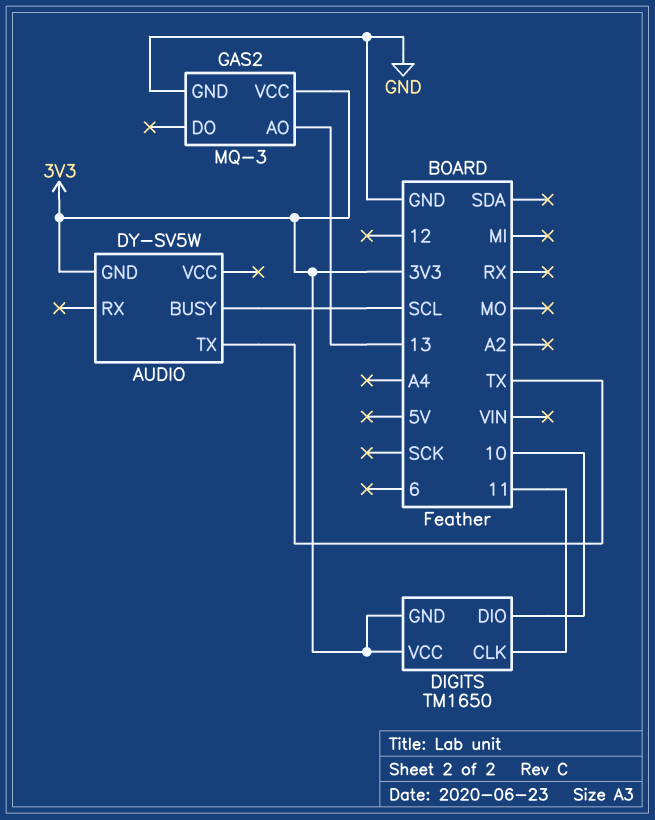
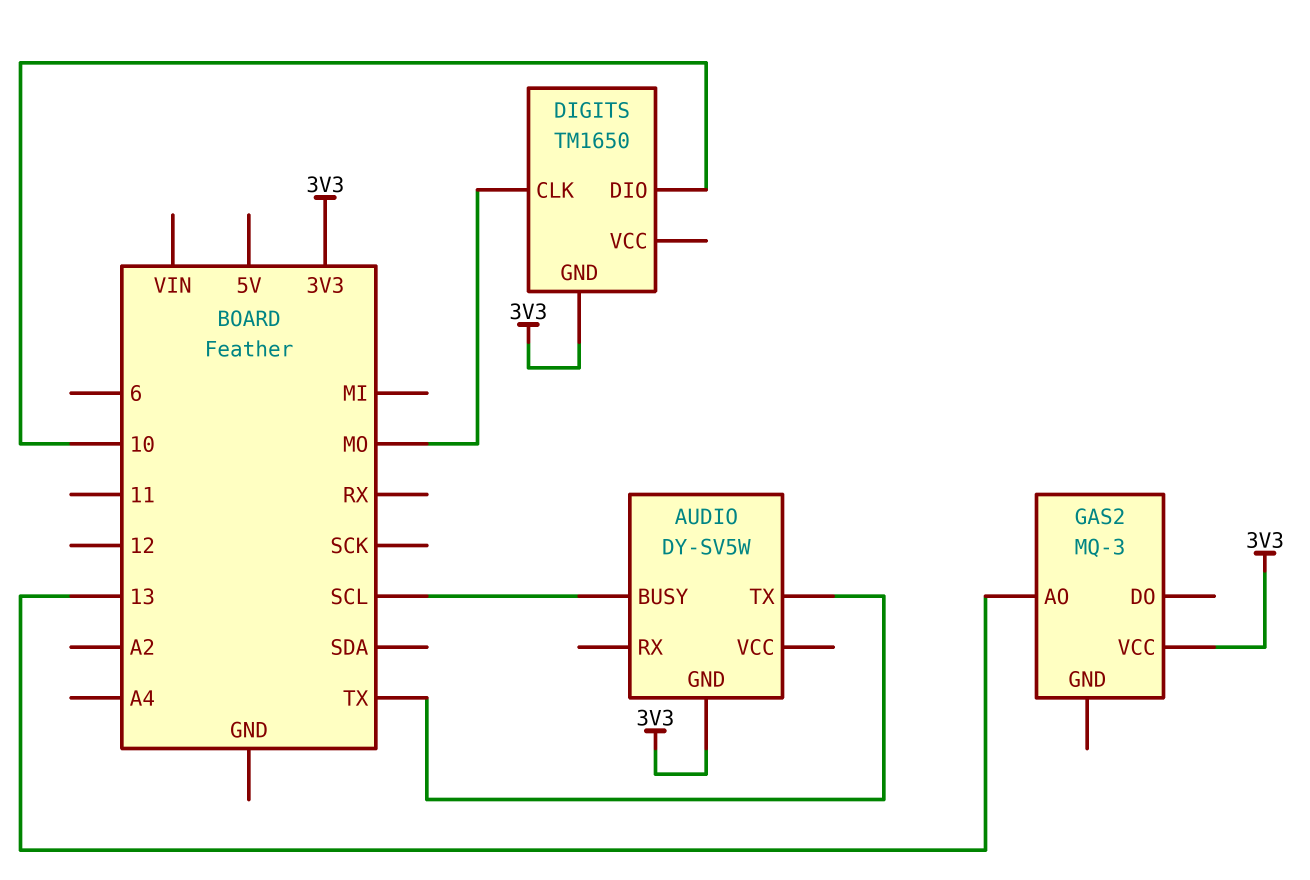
DIGITS pin CLK: 11 -> MO
DIGITS pin VCC: 3V3 -> none
GAS2 pin GND: GND -> none

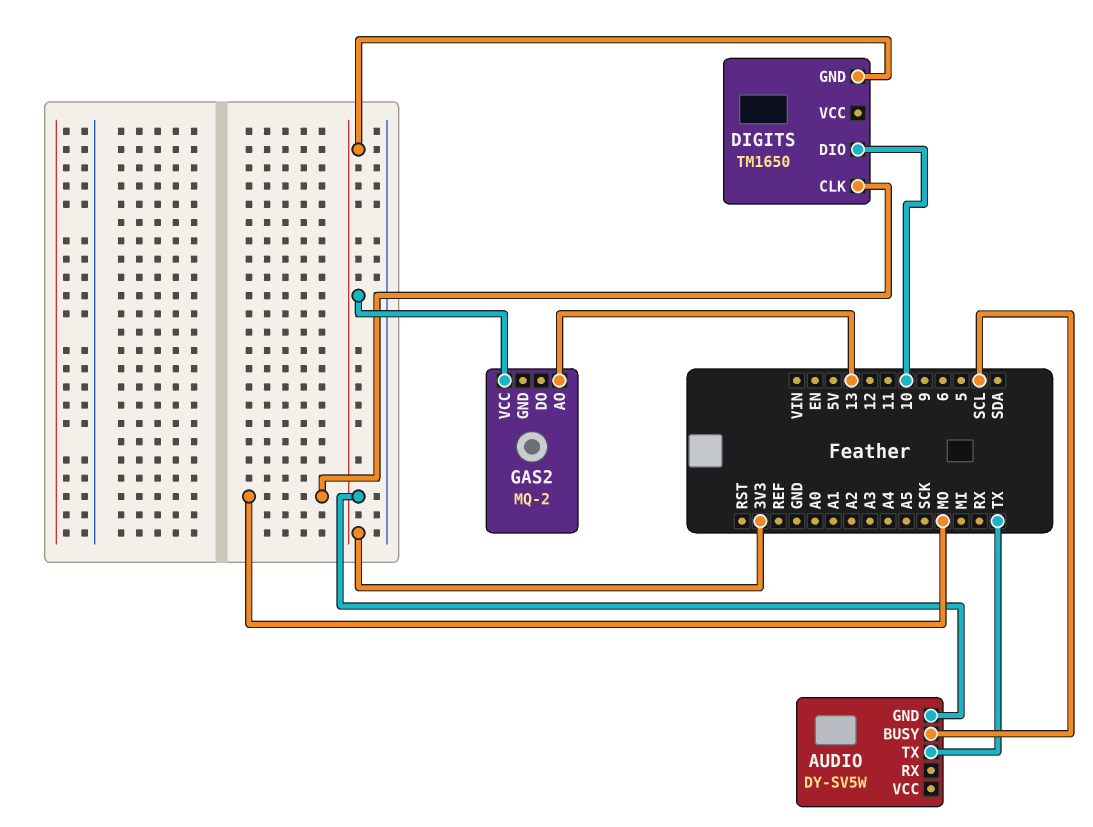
GAS2: MQ-3 -> MQ-2

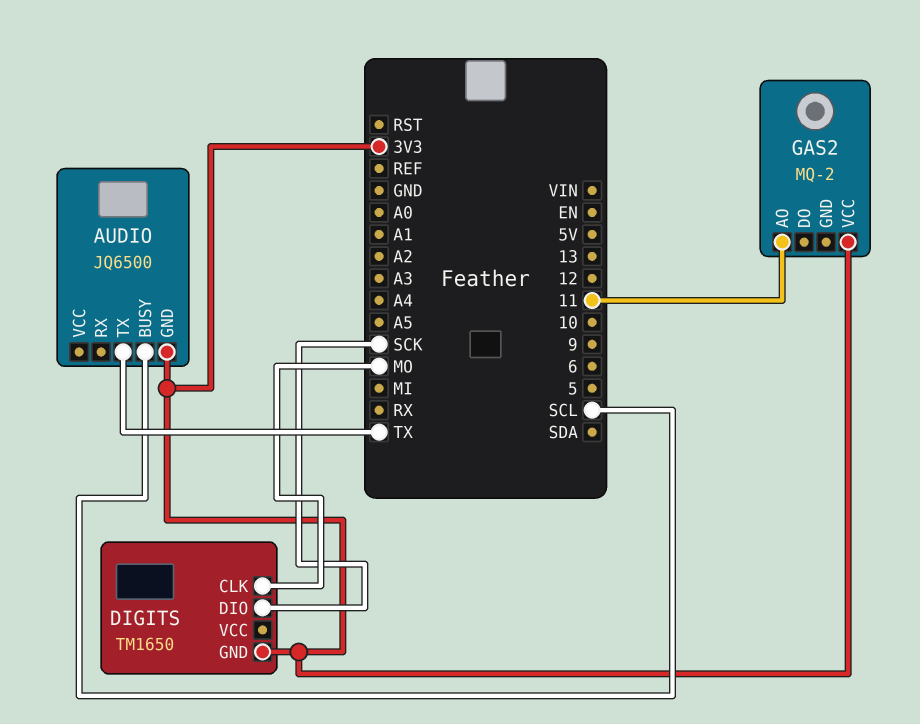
AUDIO: DY-SV5W -> JQ6500
DIGITS pin DIO: 10 -> SCK
GAS2 pin AO: 13 -> 11

